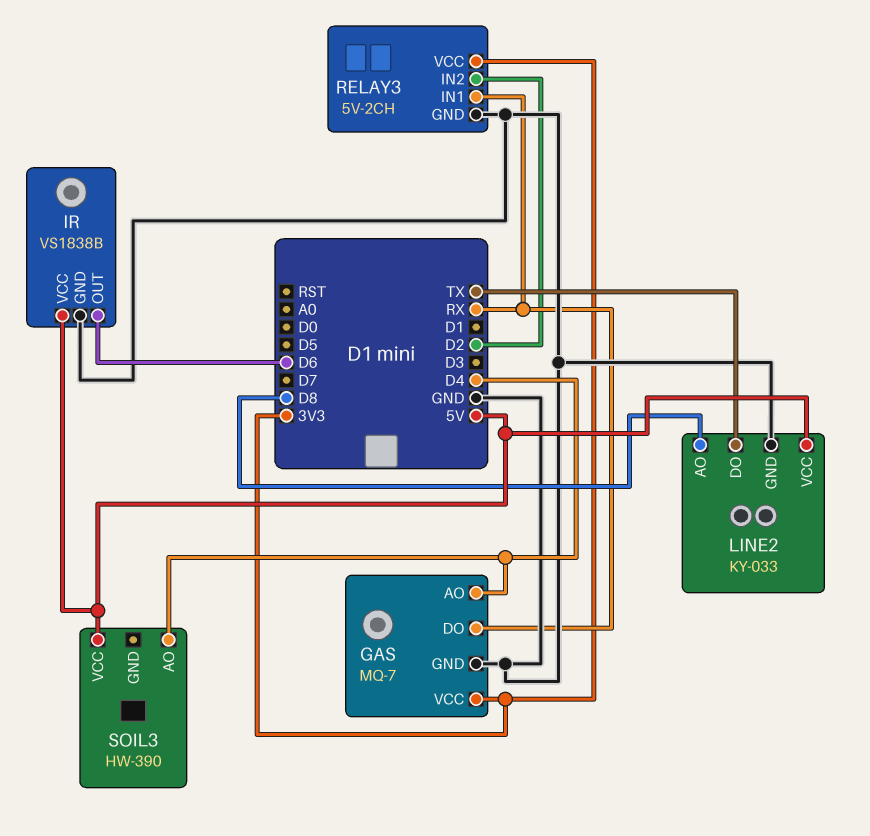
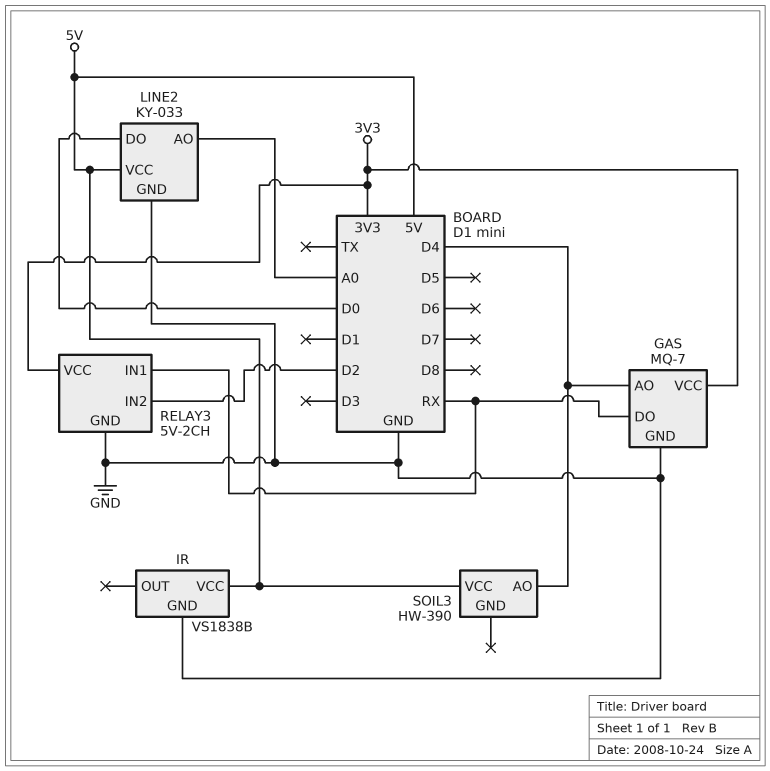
IR pin OUT: D6 -> none
LINE2 pin AO: D8 -> A0
LINE2 pin DO: TX -> D0

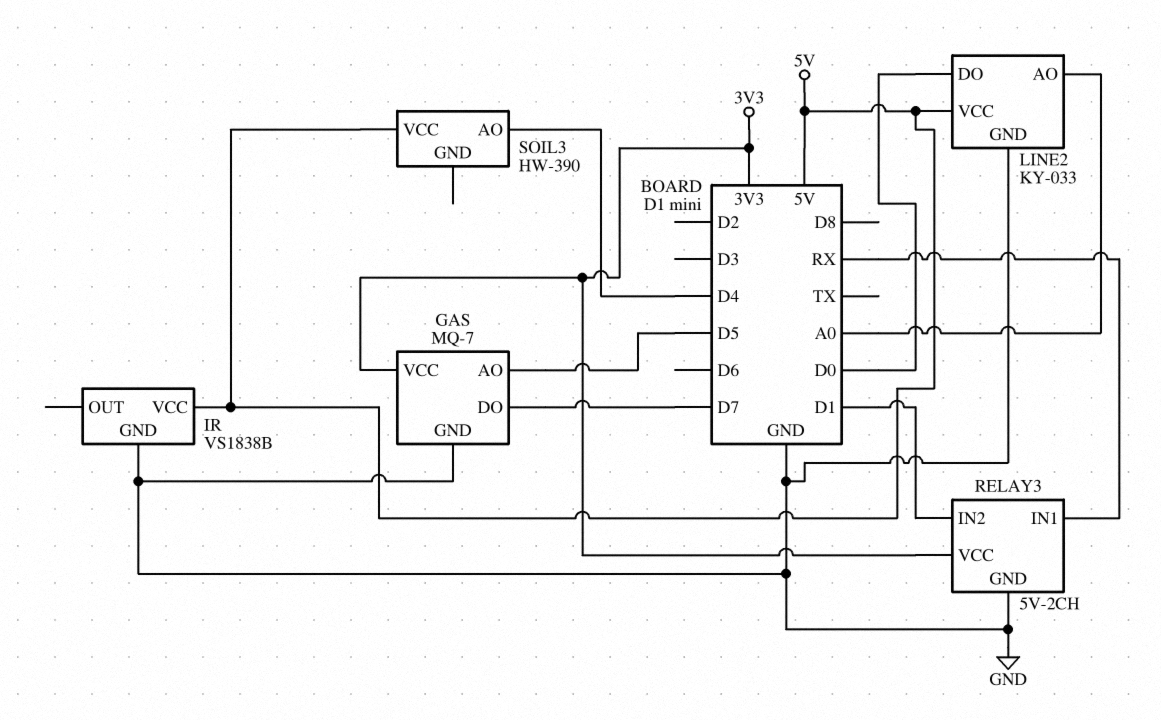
GAS pin AO: D4 -> D5
GAS pin DO: RX -> D7
RELAY3 pin IN2: D2 -> D1

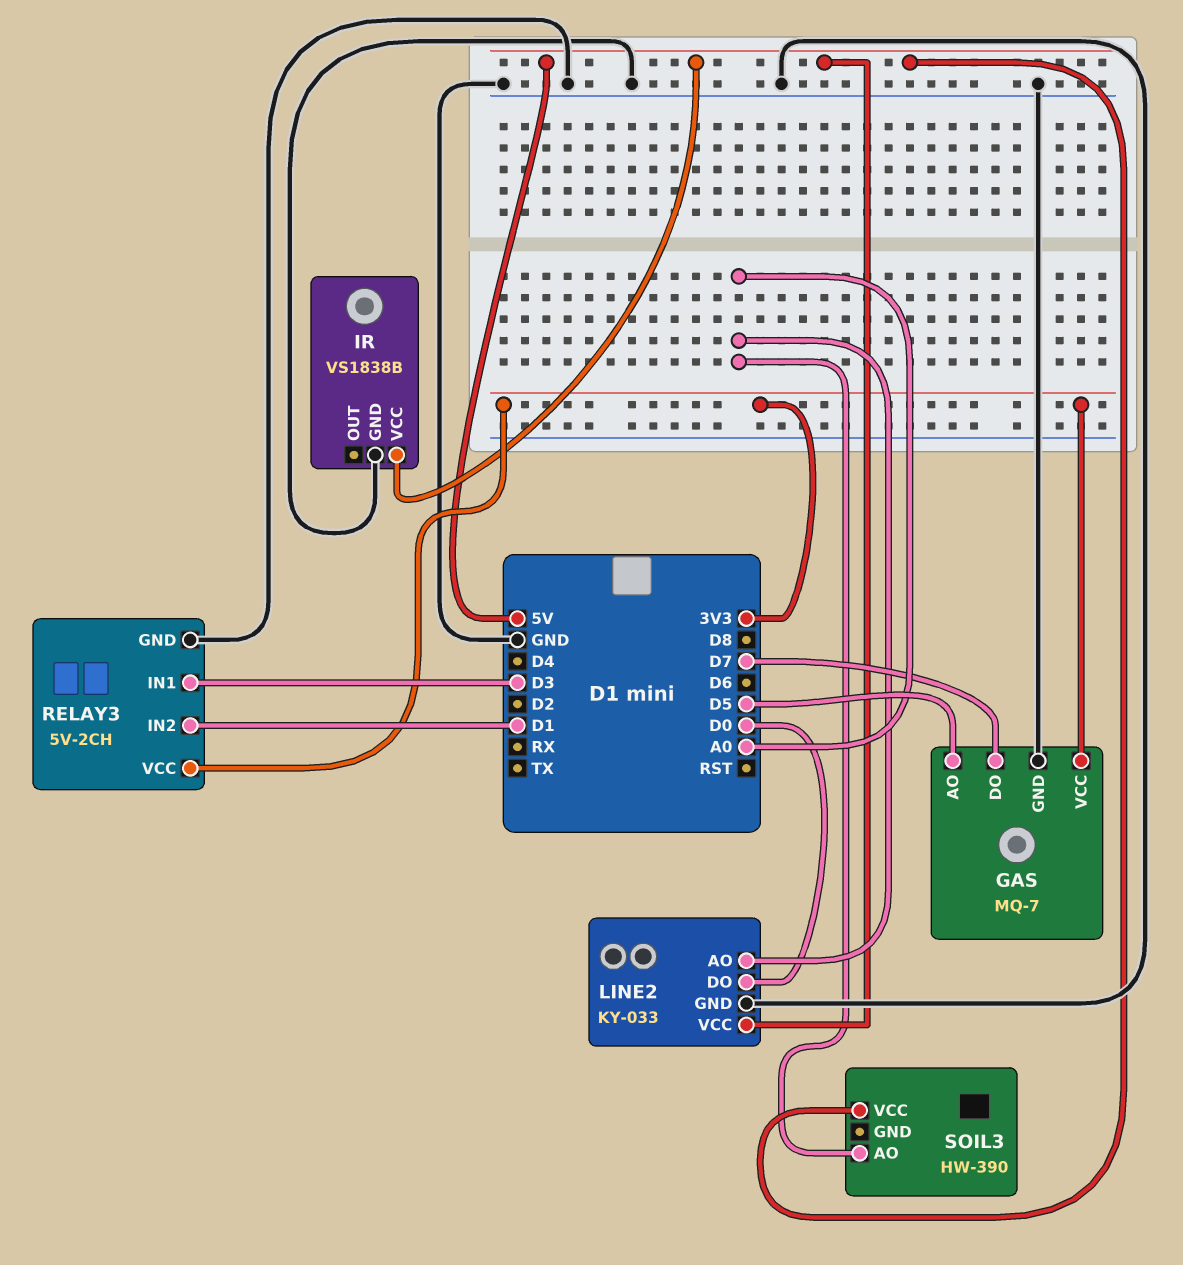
RELAY3 pin IN1: RX -> D3
SOIL3 pin AO: D4 -> A0

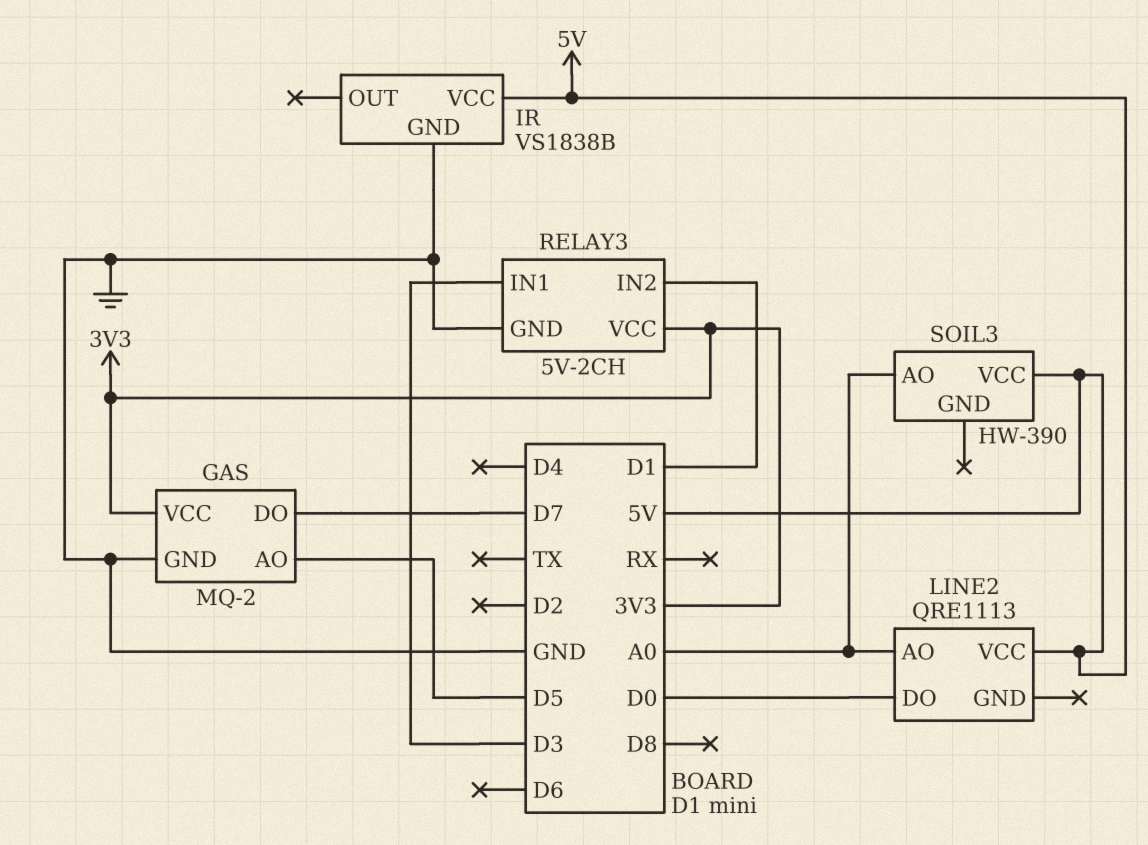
GAS: MQ-7 -> MQ-2
LINE2: KY-033 -> QRE1113
LINE2 pin GND: GND -> none

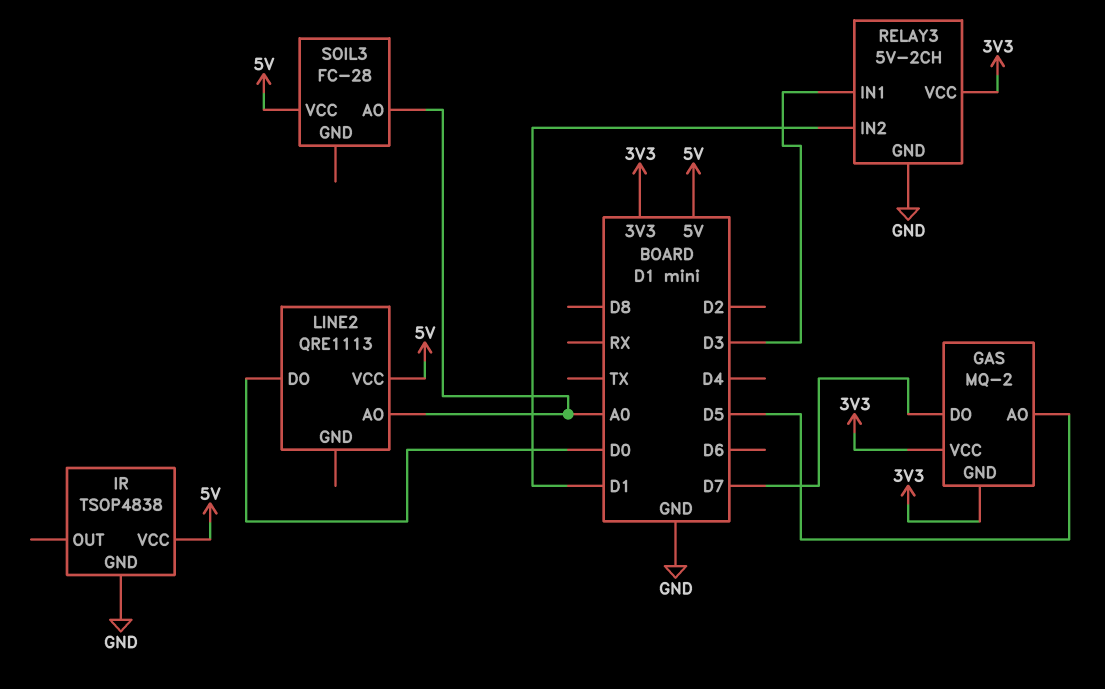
GAS pin GND: GND -> 3V3
IR: VS1838B -> TSOP4838
SOIL3: HW-390 -> FC-28

